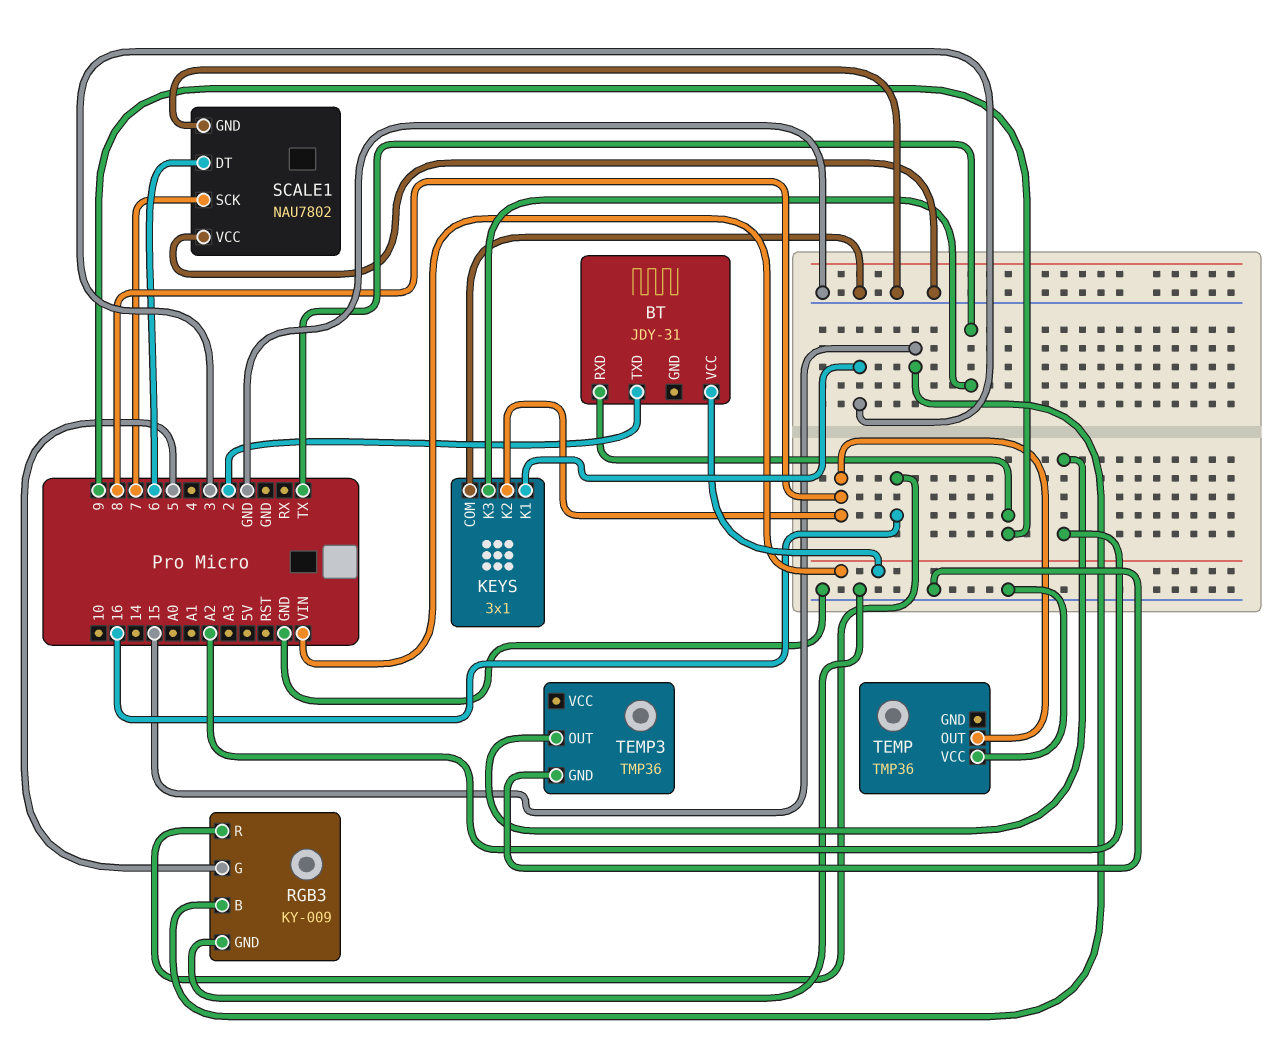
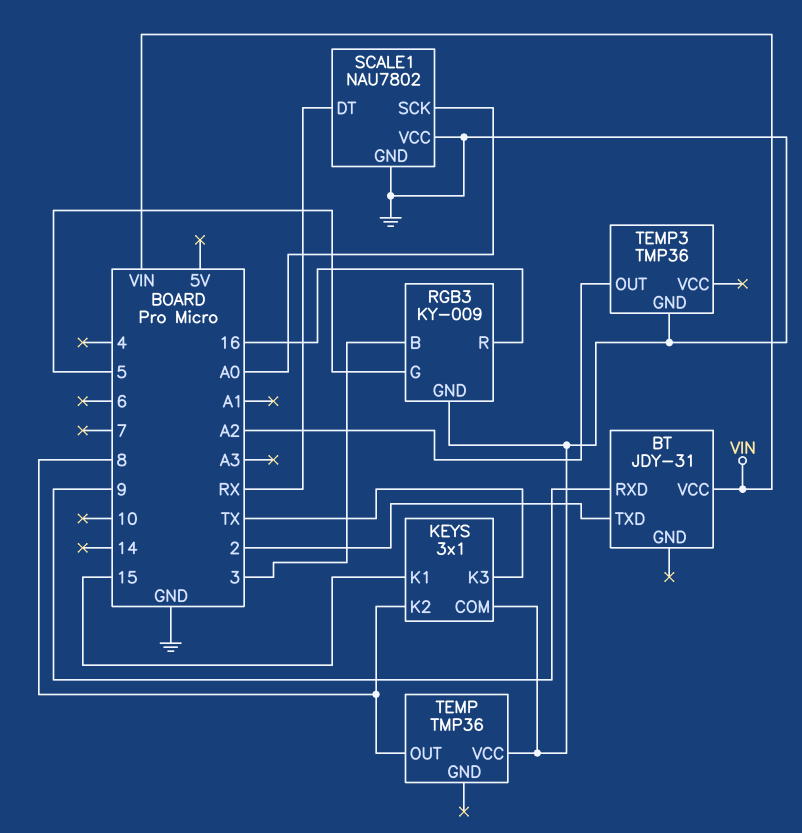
KEYS pin K1: 3 -> 15
RGB3 pin B: 15 -> 3
SCALE1 pin DT: 6 -> RX
SCALE1 pin SCK: 7 -> A0

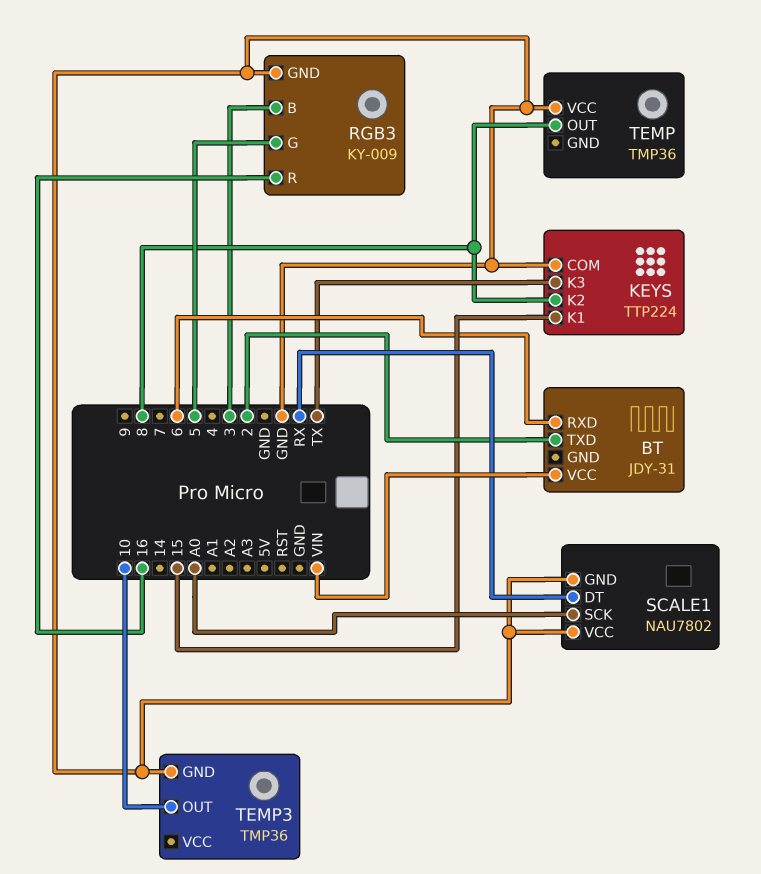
BT pin RXD: 9 -> 6
KEYS: 3x1 -> TTP224
TEMP3 pin OUT: A2 -> 10

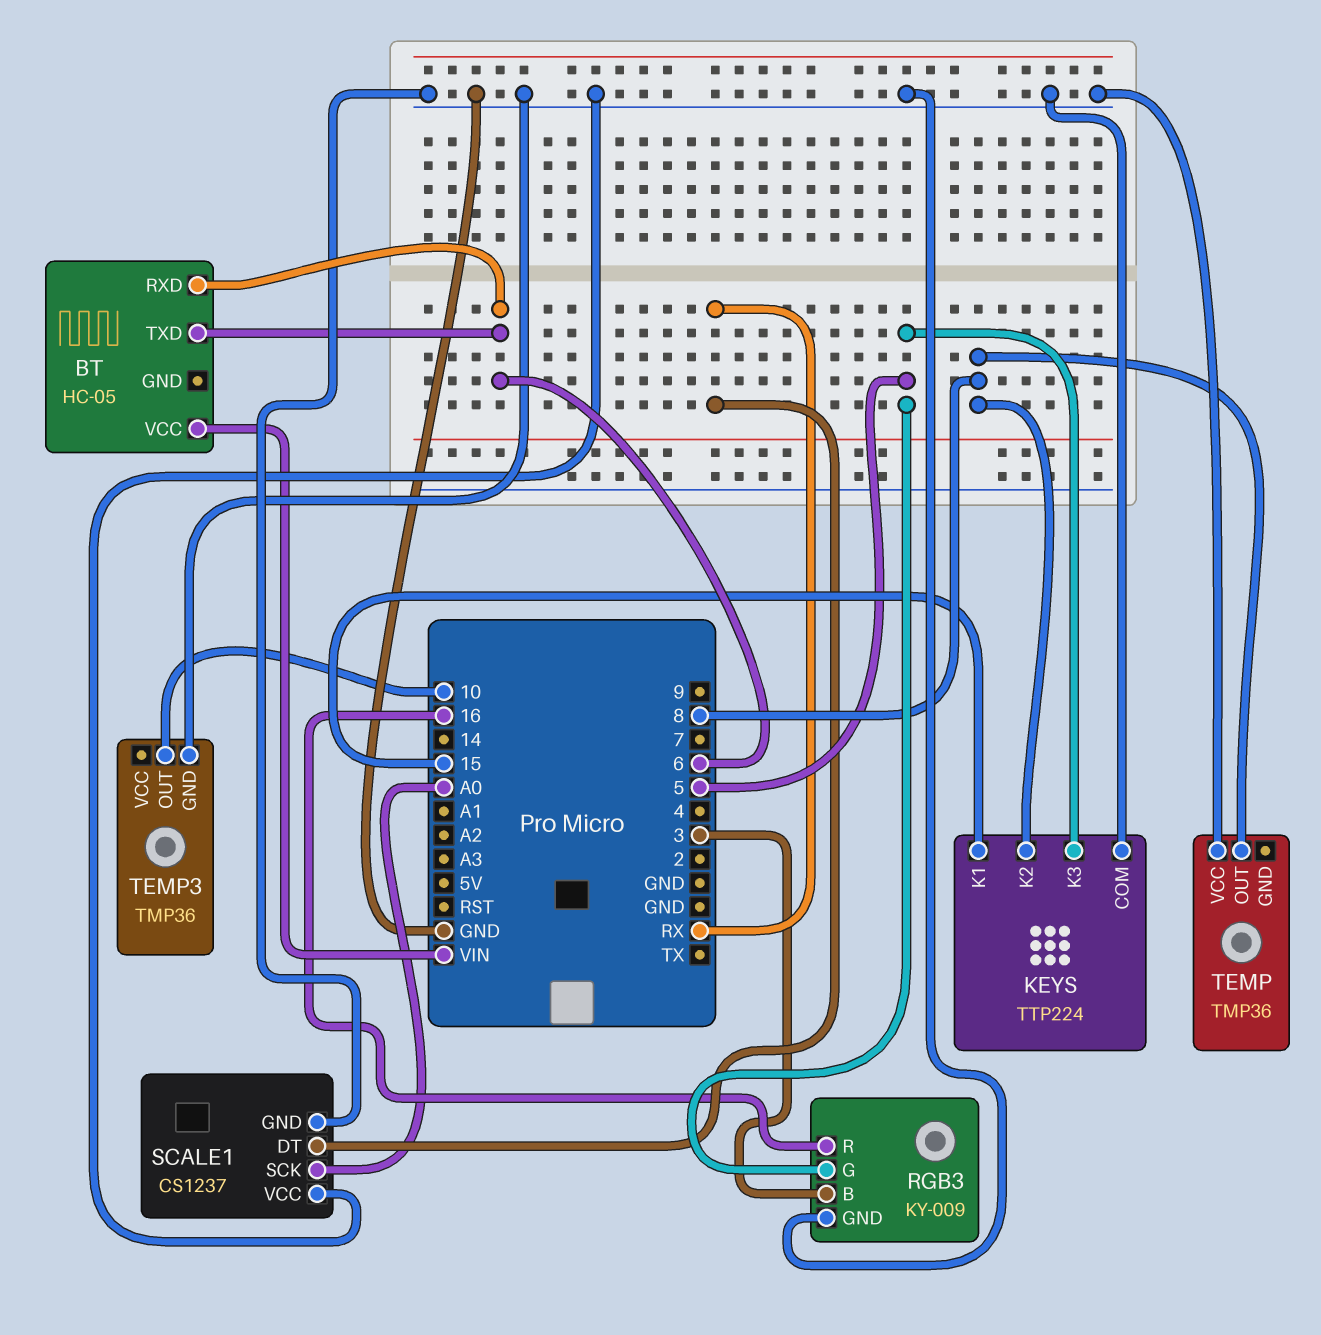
BT: JDY-31 -> HC-05
BT pin TXD: 2 -> 6
KEYS pin K3: TX -> 5
SCALE1: NAU7802 -> CS1237

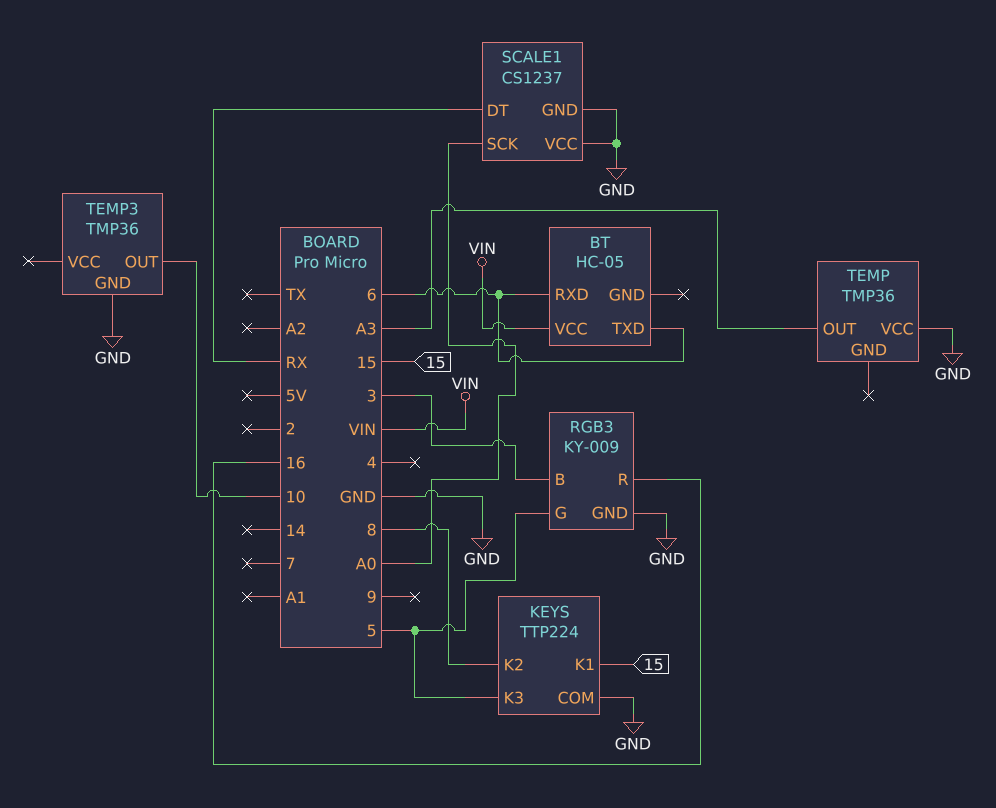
TEMP pin OUT: 8 -> A3

